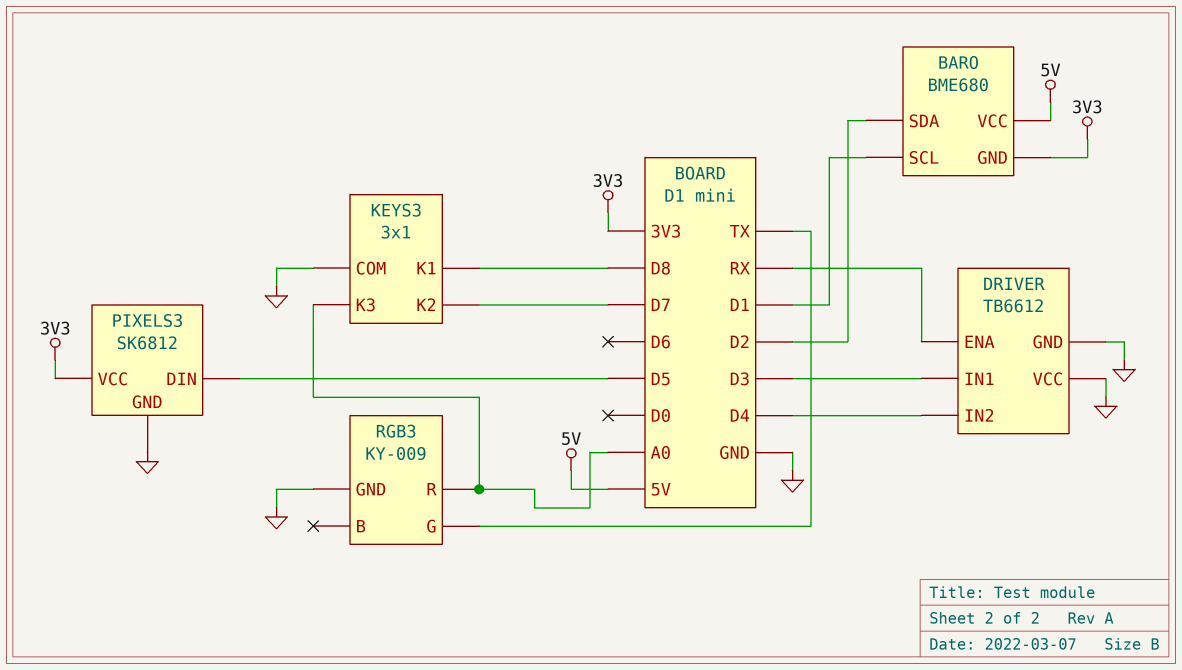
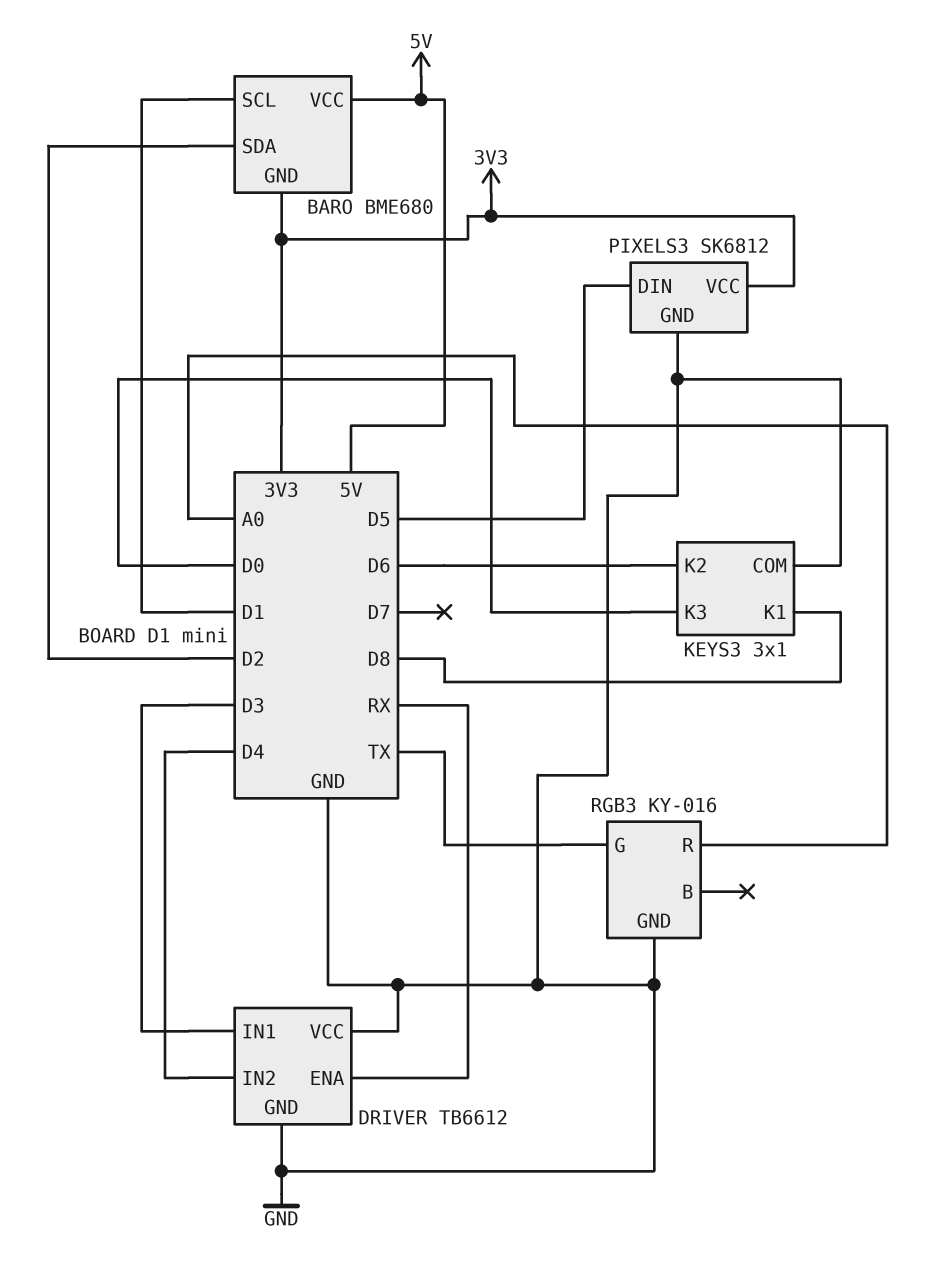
KEYS3 pin K2: D7 -> D6
KEYS3 pin K3: A0 -> D0
RGB3: KY-009 -> KY-016

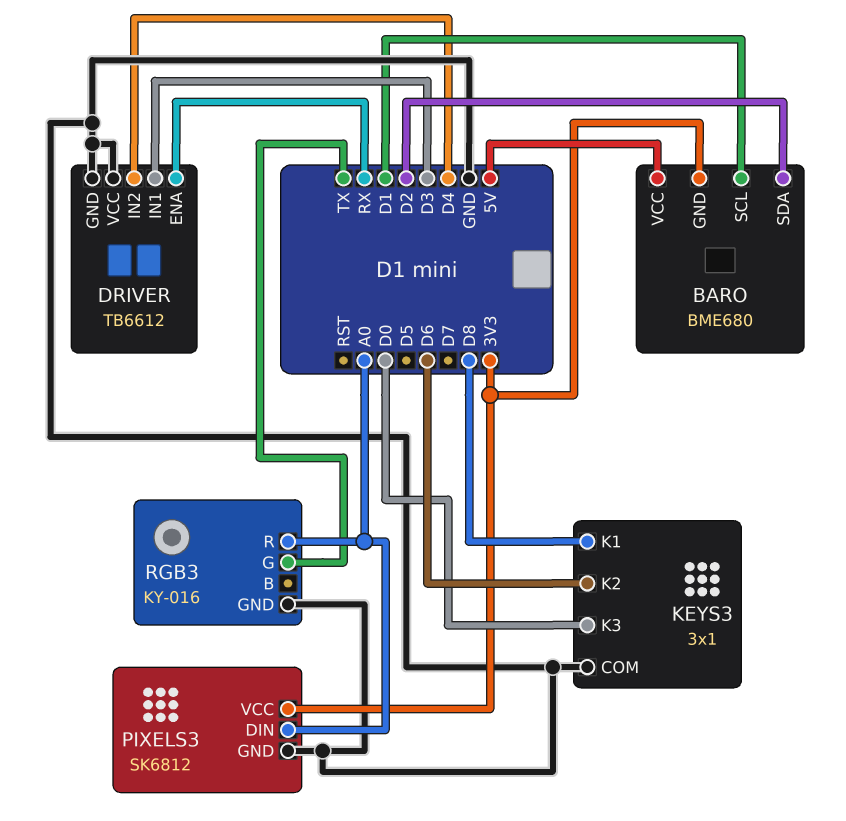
PIXELS3 pin DIN: D5 -> A0

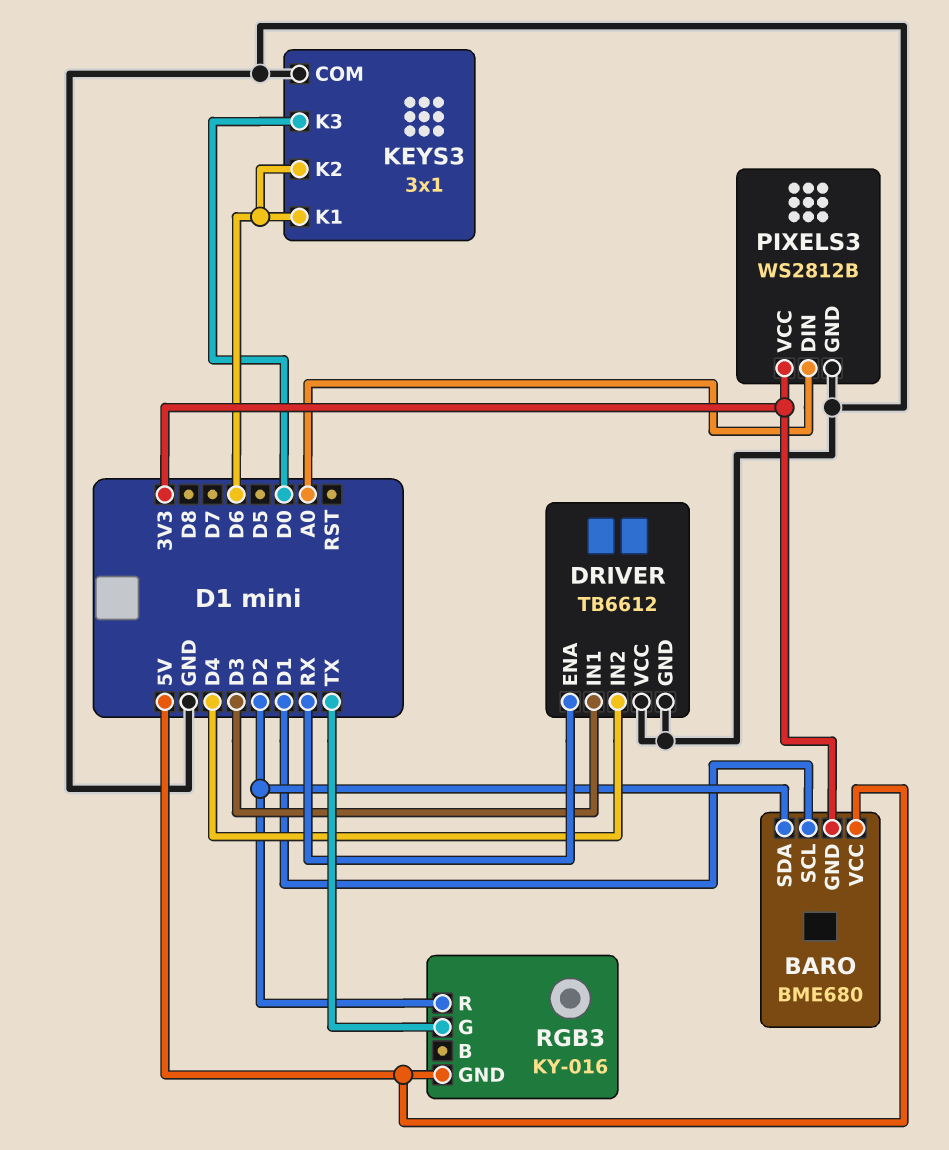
KEYS3 pin K1: D8 -> D6
PIXELS3: SK6812 -> WS2812B
RGB3 pin GND: GND -> 5V
RGB3 pin R: A0 -> D2

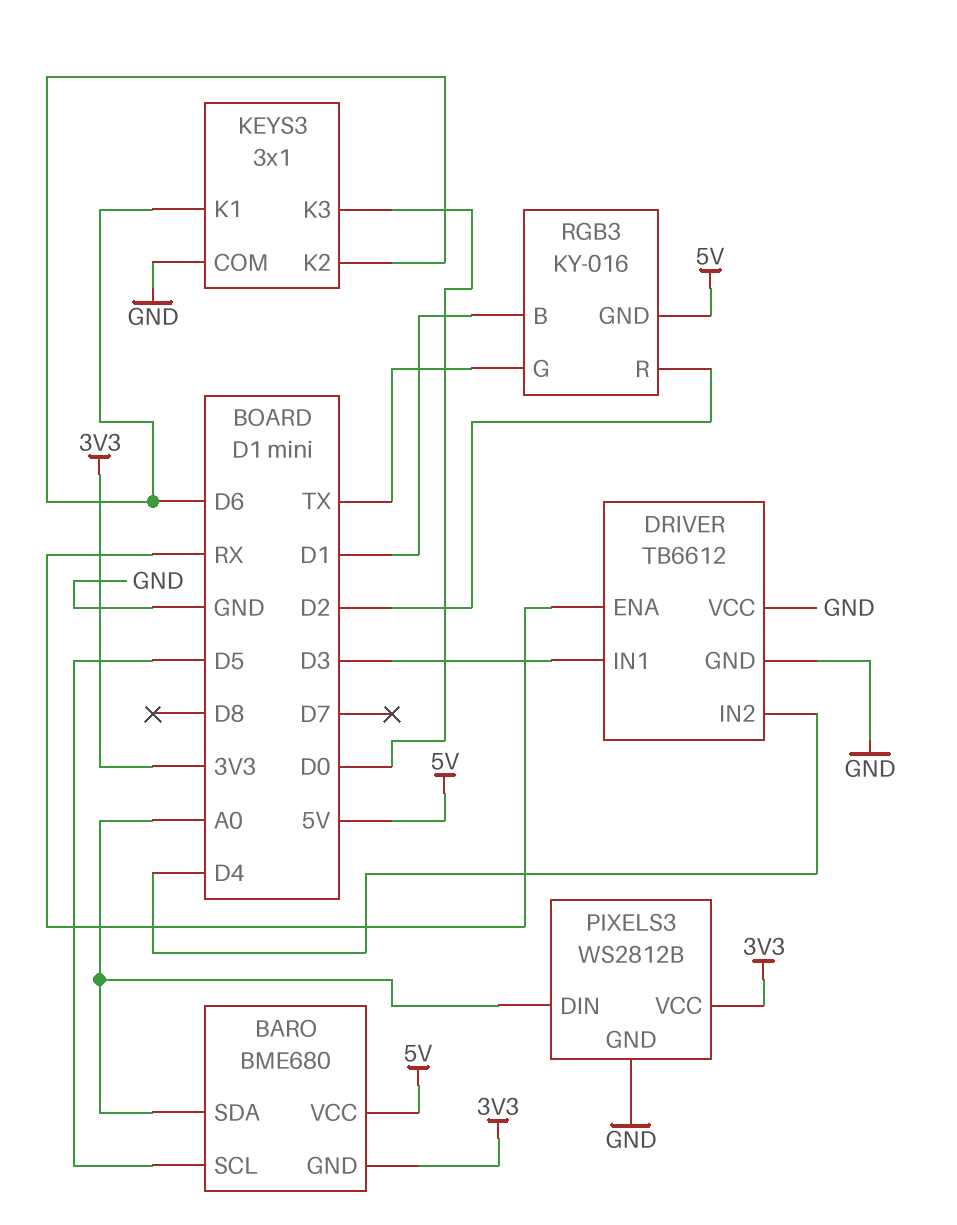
BARO pin SCL: D1 -> D5
BARO pin SDA: D2 -> A0
RGB3 pin B: none -> D1

